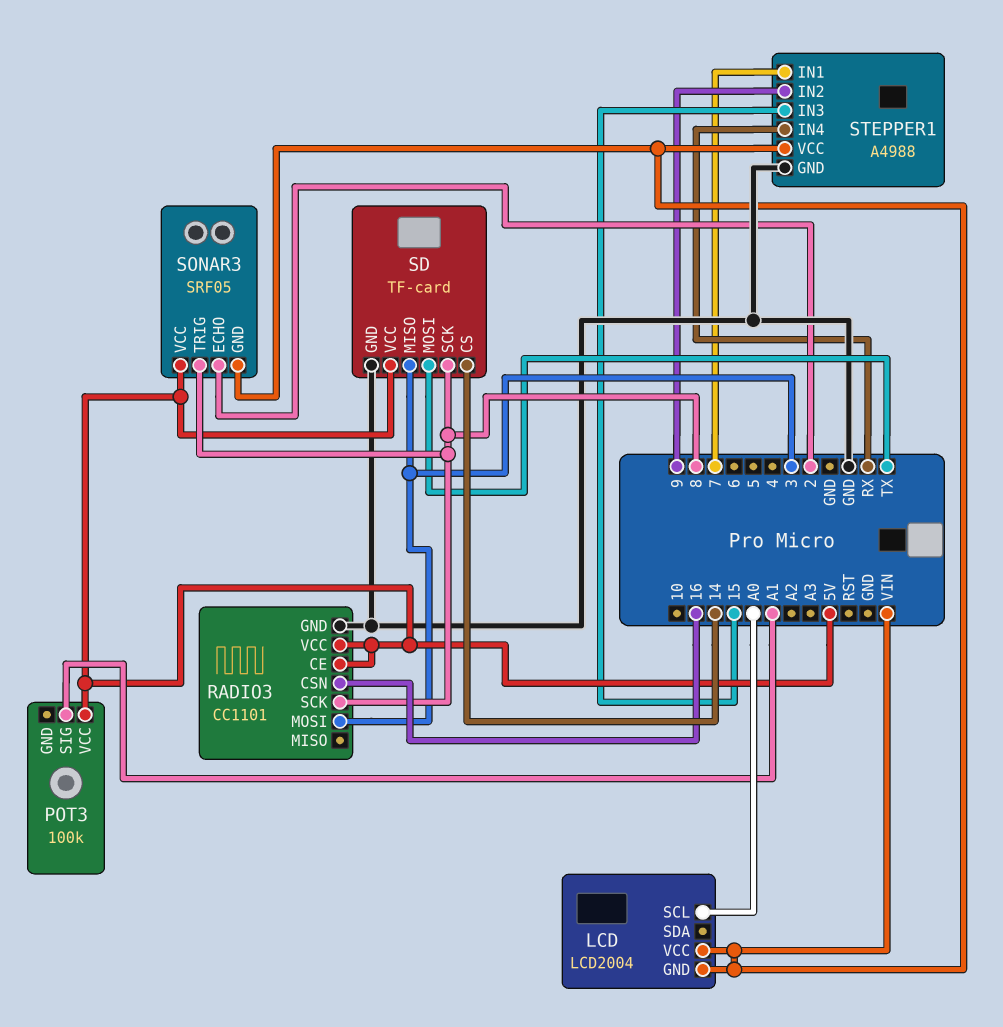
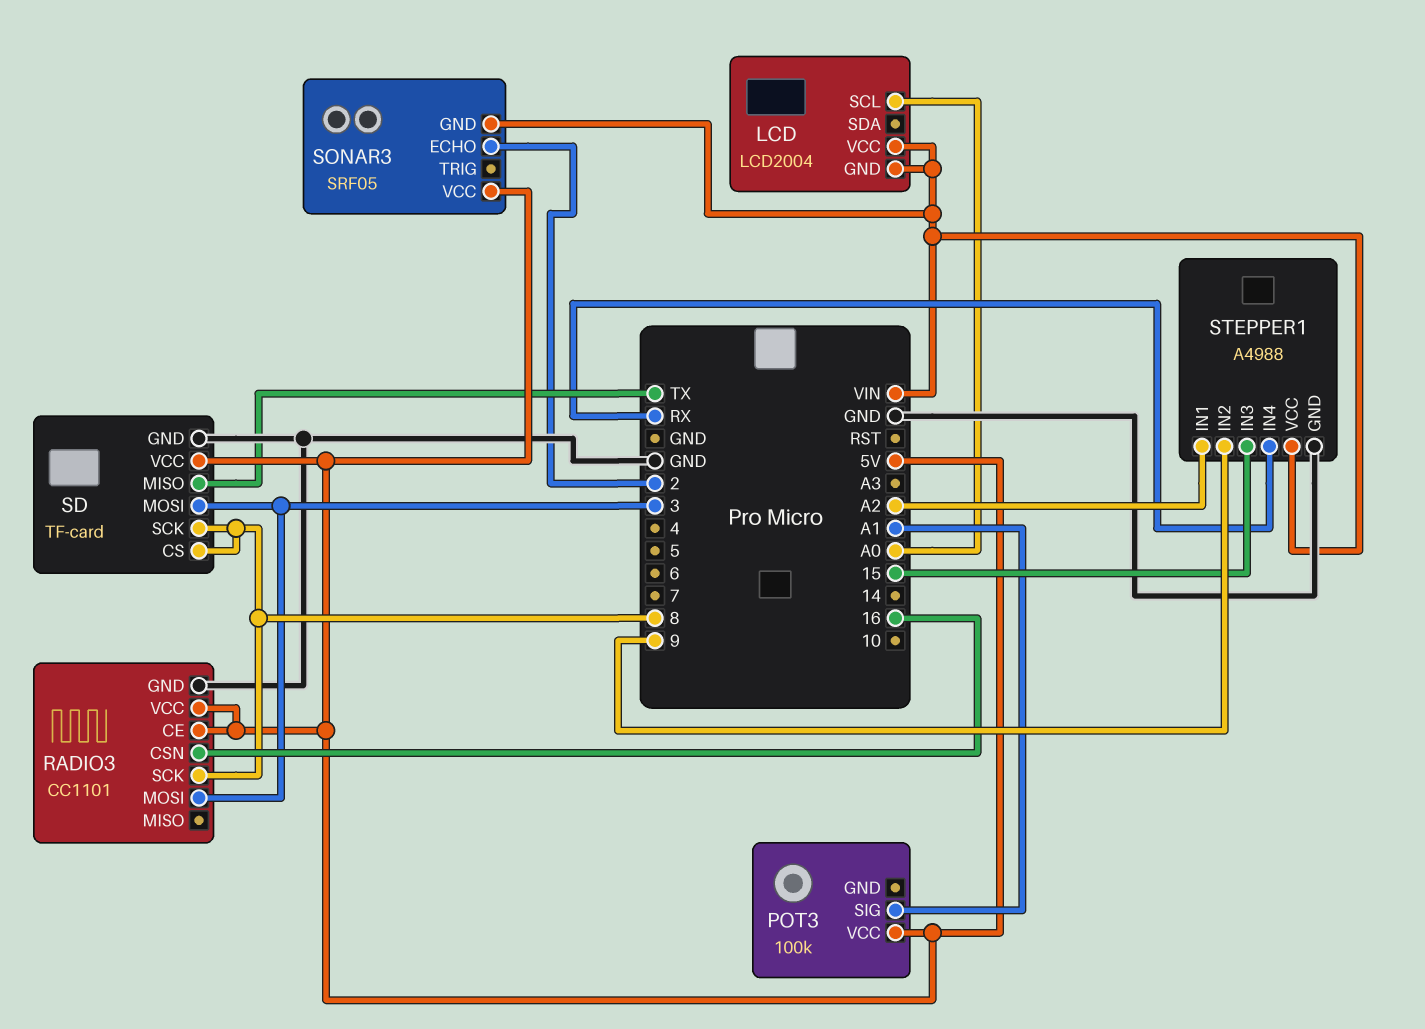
SD pin CS: 14 -> 8
SD pin MISO: 3 -> TX
SD pin MOSI: TX -> 3
SONAR3 pin TRIG: 8 -> none
STEPPER1 pin IN1: 7 -> A2

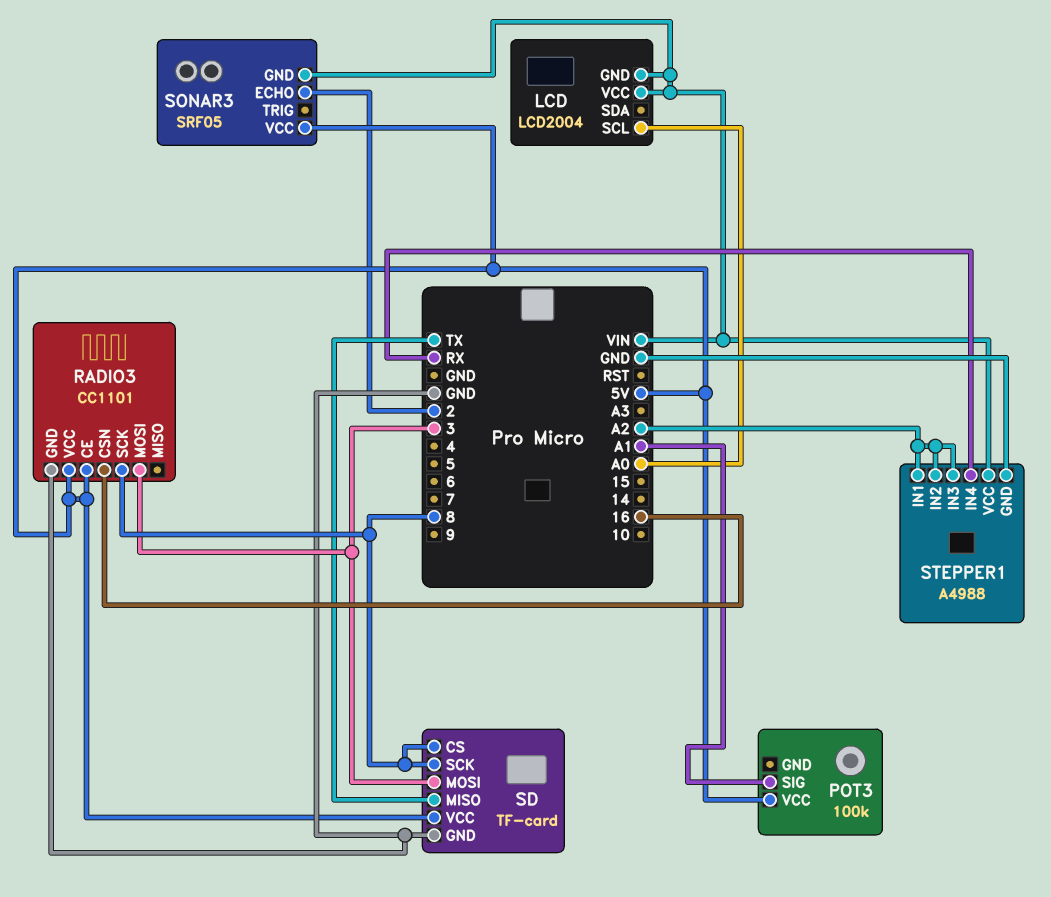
STEPPER1 pin IN2: 9 -> A2
STEPPER1 pin IN3: 15 -> A2

